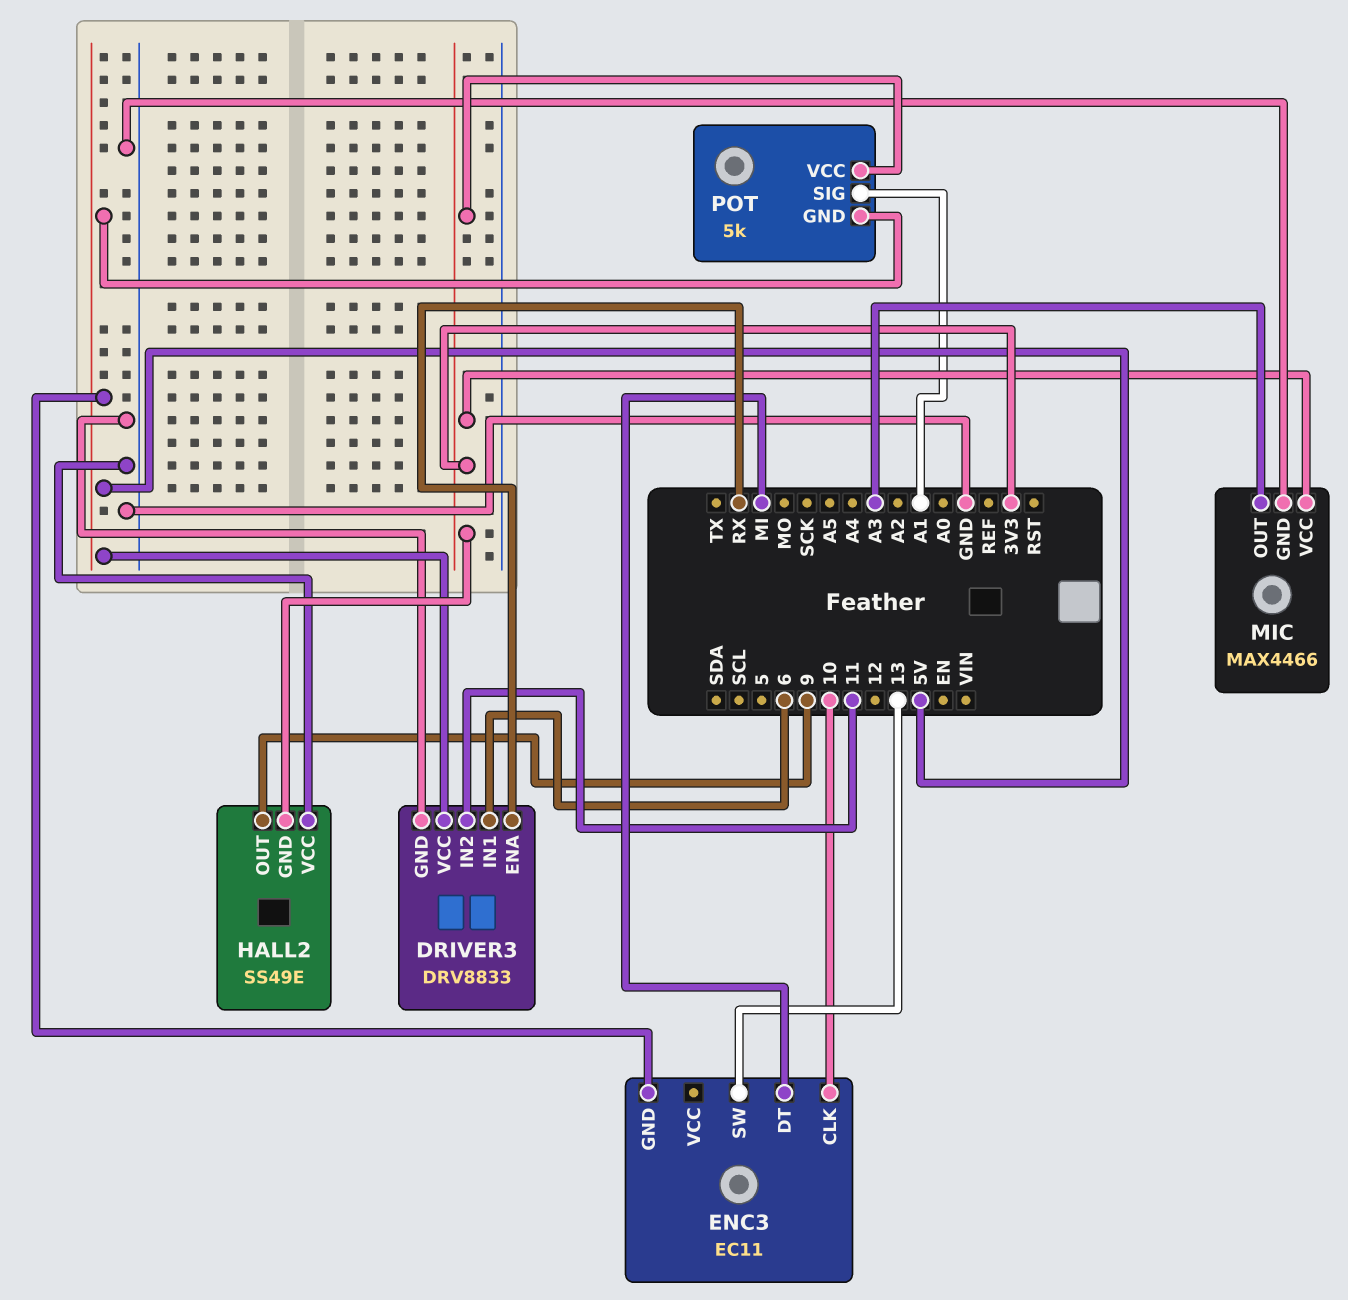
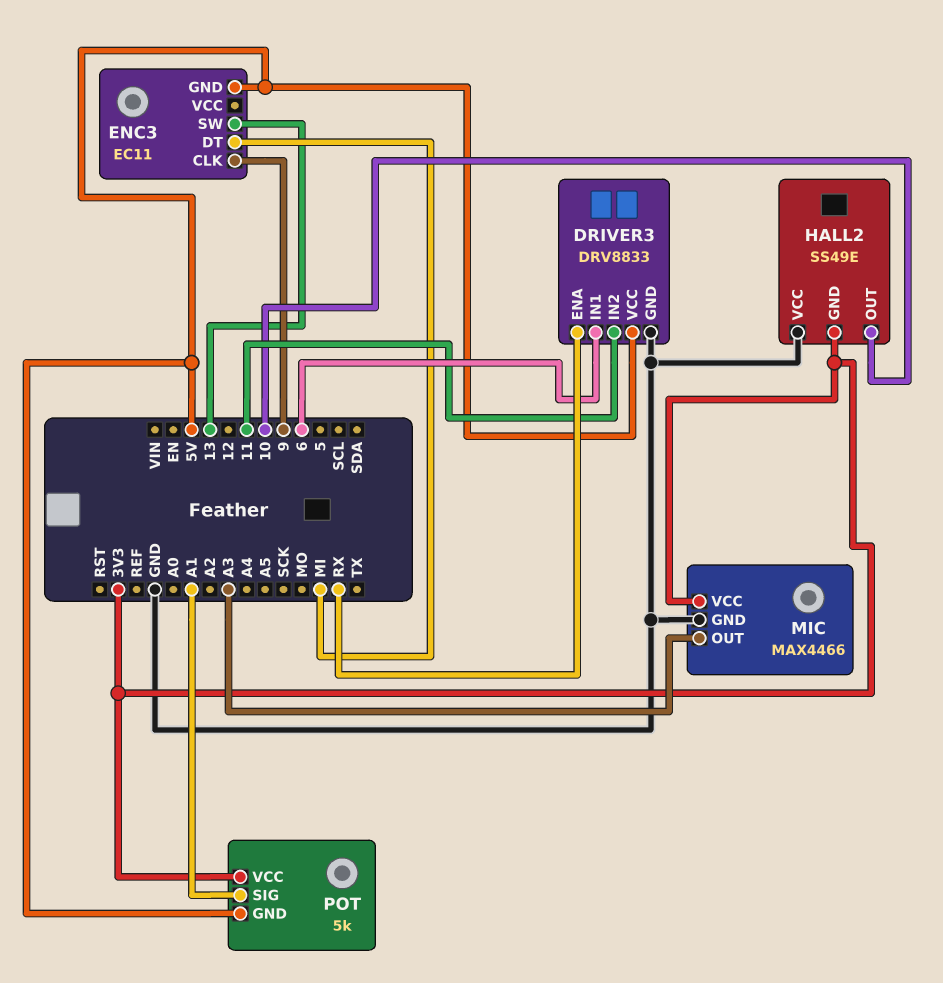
ENC3 pin CLK: 10 -> 9
HALL2 pin OUT: 9 -> 10

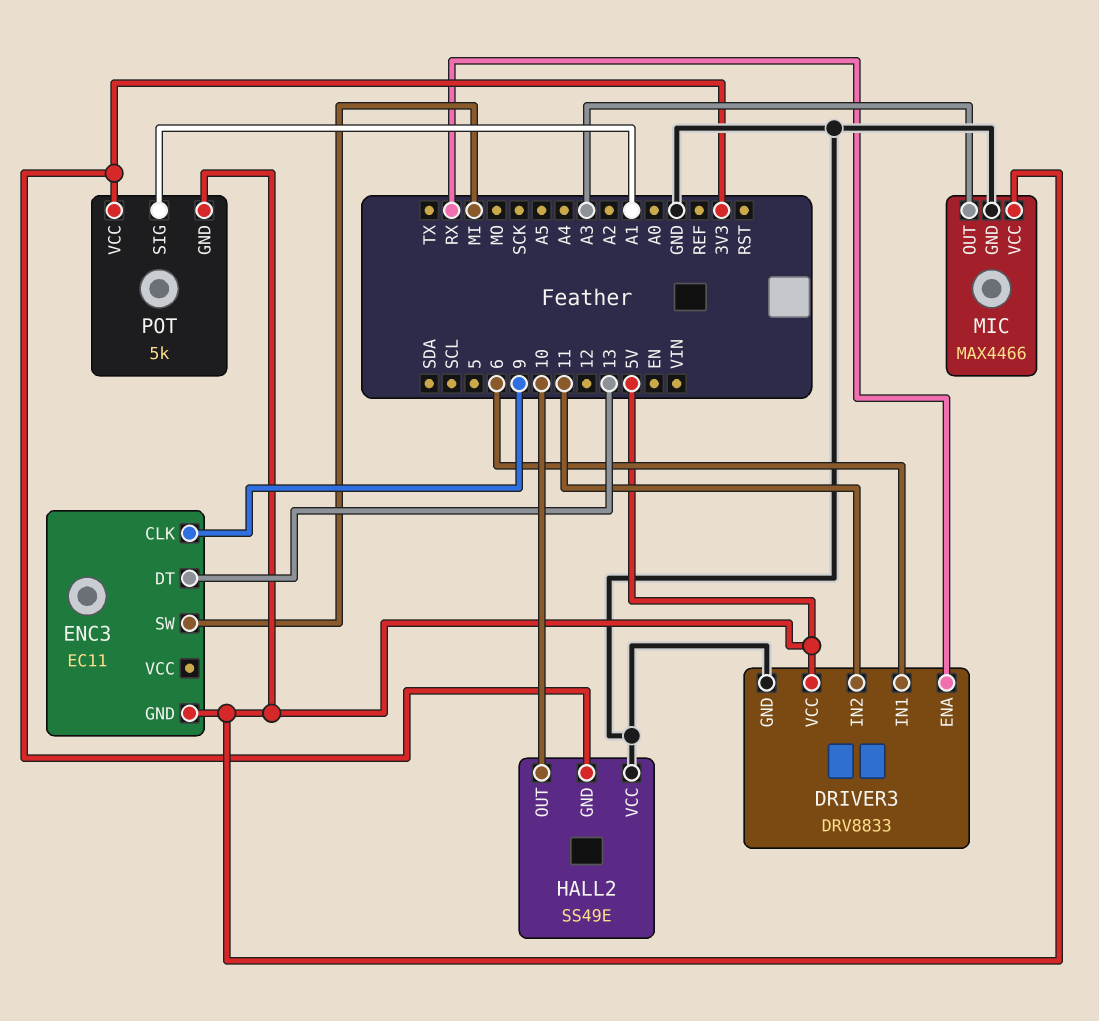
ENC3 pin DT: MI -> 13
ENC3 pin SW: 13 -> MI
MIC pin VCC: 3V3 -> 5V

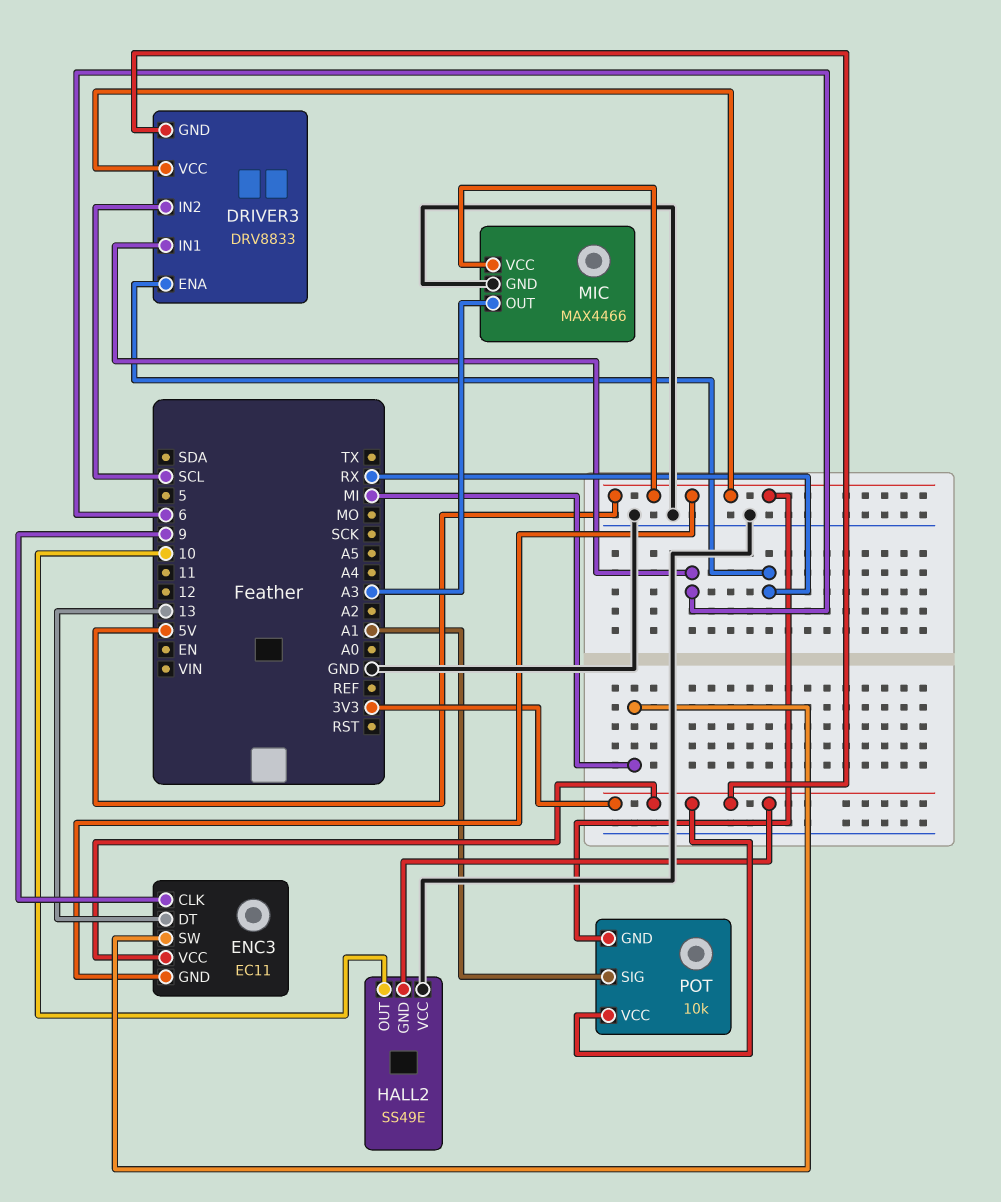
DRIVER3 pin GND: GND -> 3V3
DRIVER3 pin IN2: 11 -> SCL
ENC3 pin VCC: none -> 3V3
POT: 5k -> 10k

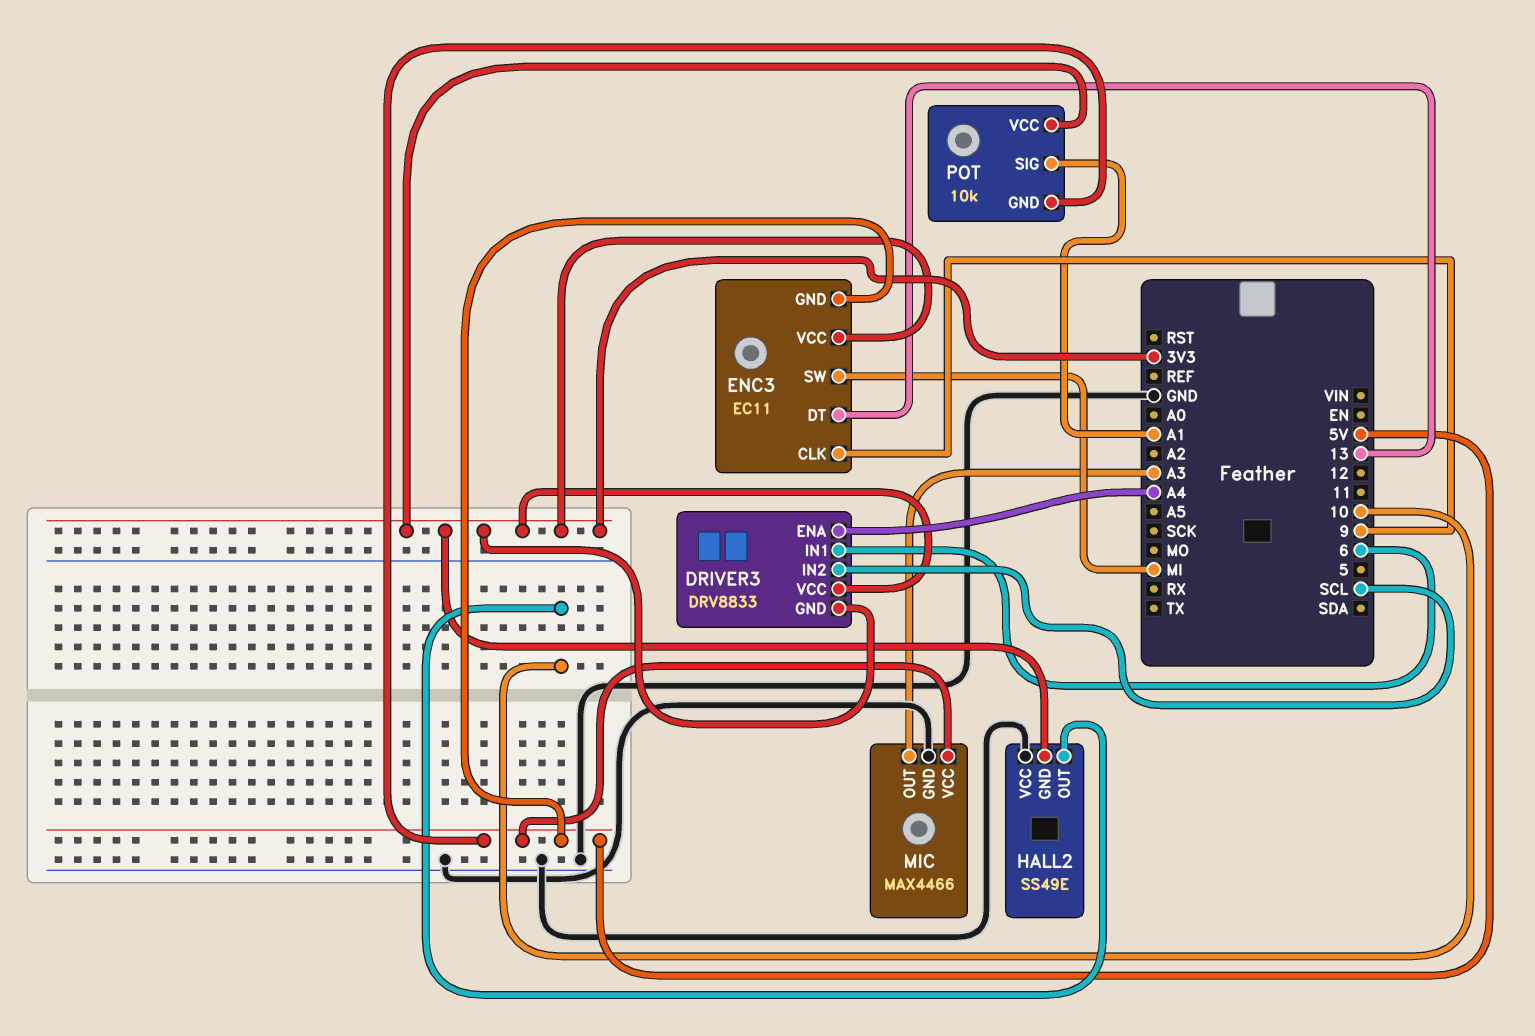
DRIVER3 pin ENA: RX -> A4
DRIVER3 pin VCC: 5V -> 3V3

